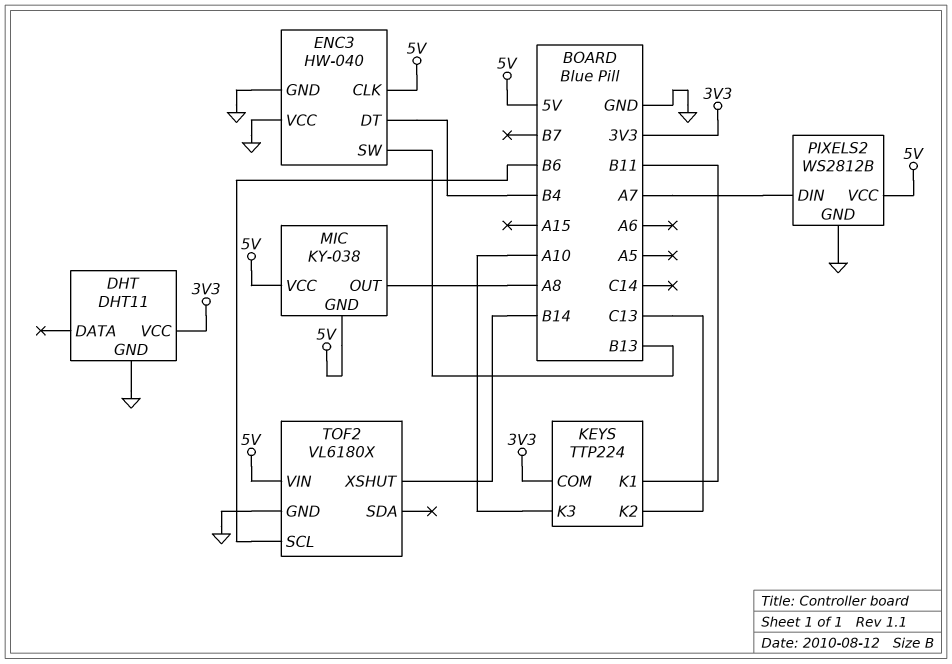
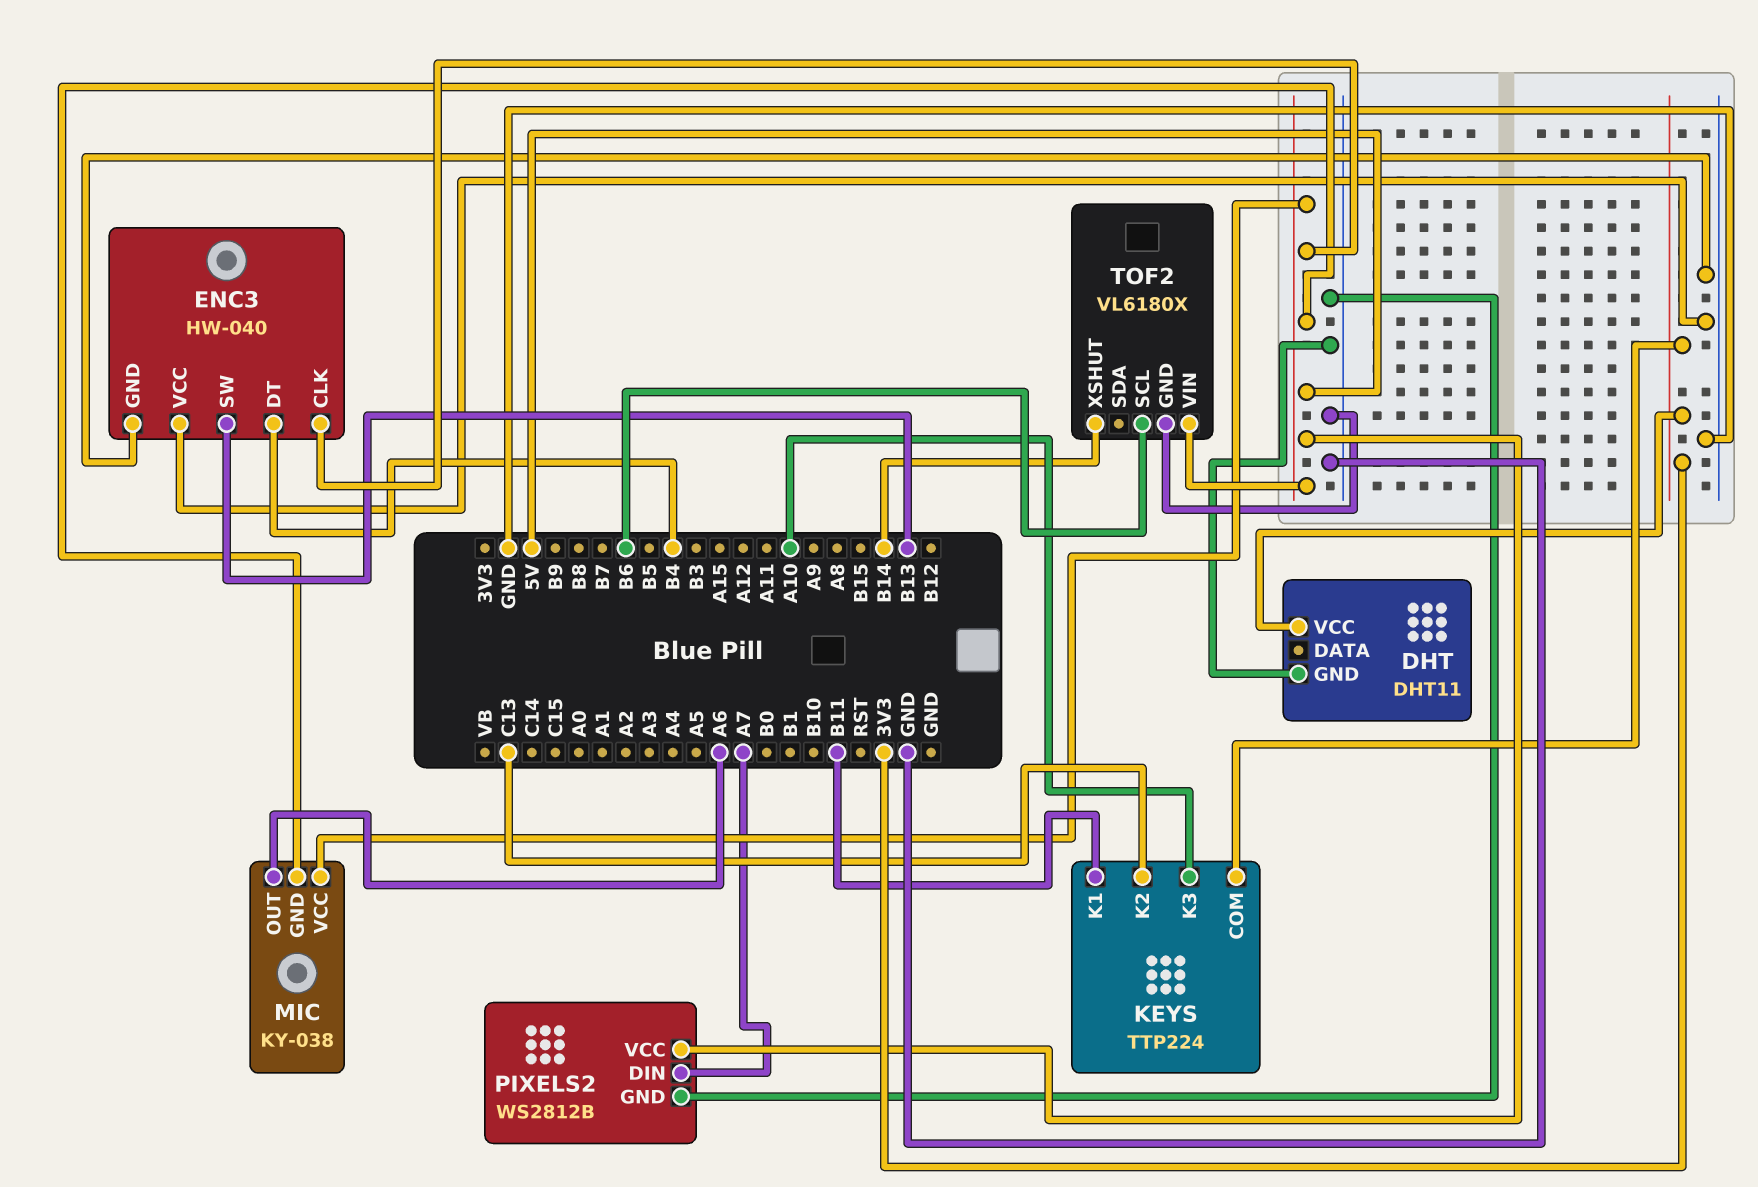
MIC pin OUT: A8 -> A6

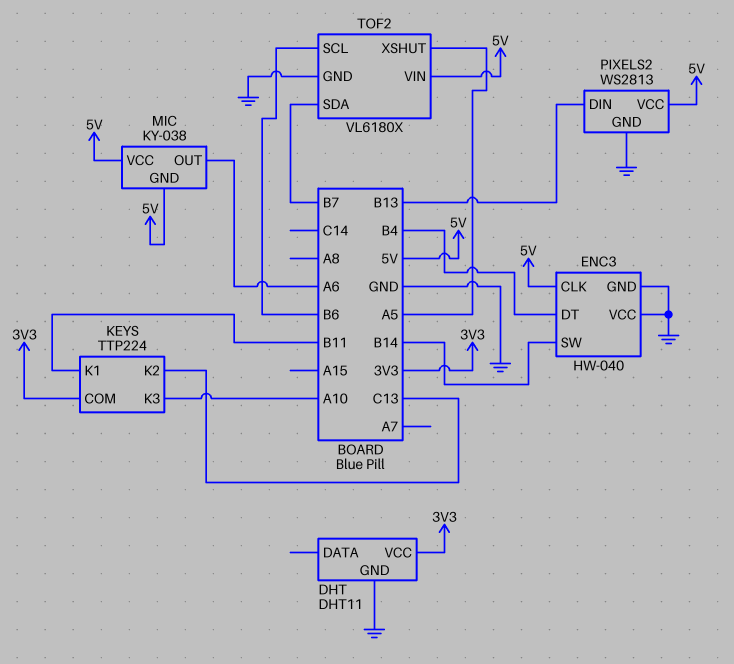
ENC3 pin SW: B13 -> B14
PIXELS2: WS2812B -> WS2813
PIXELS2 pin DIN: A7 -> B13
TOF2 pin SDA: none -> B7
TOF2 pin XSHUT: B14 -> A5

